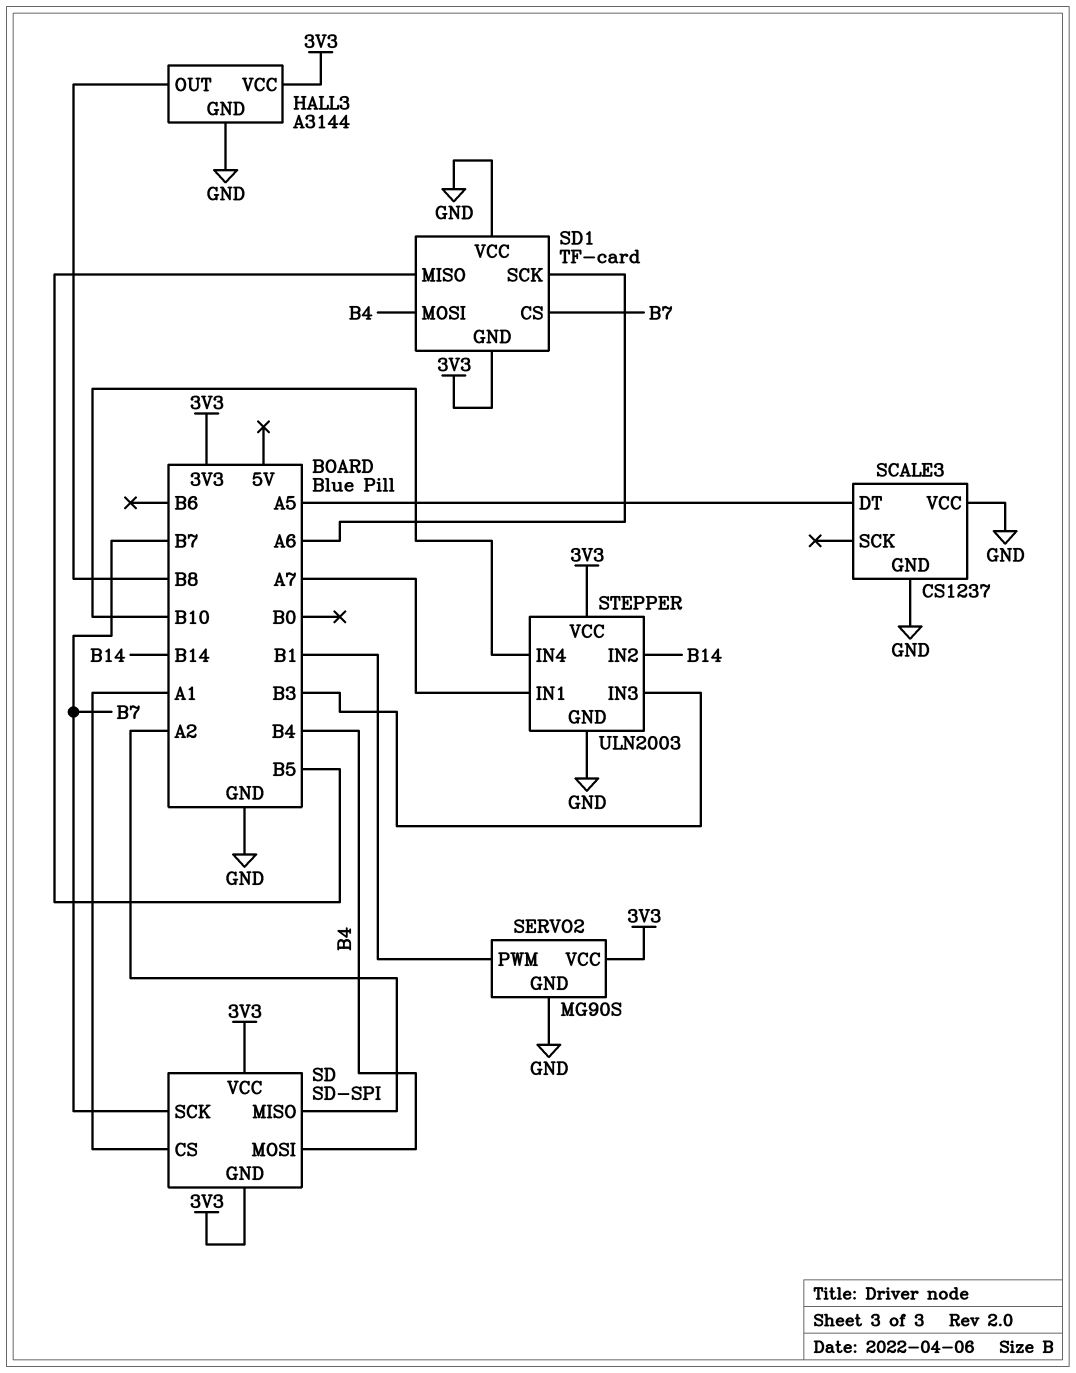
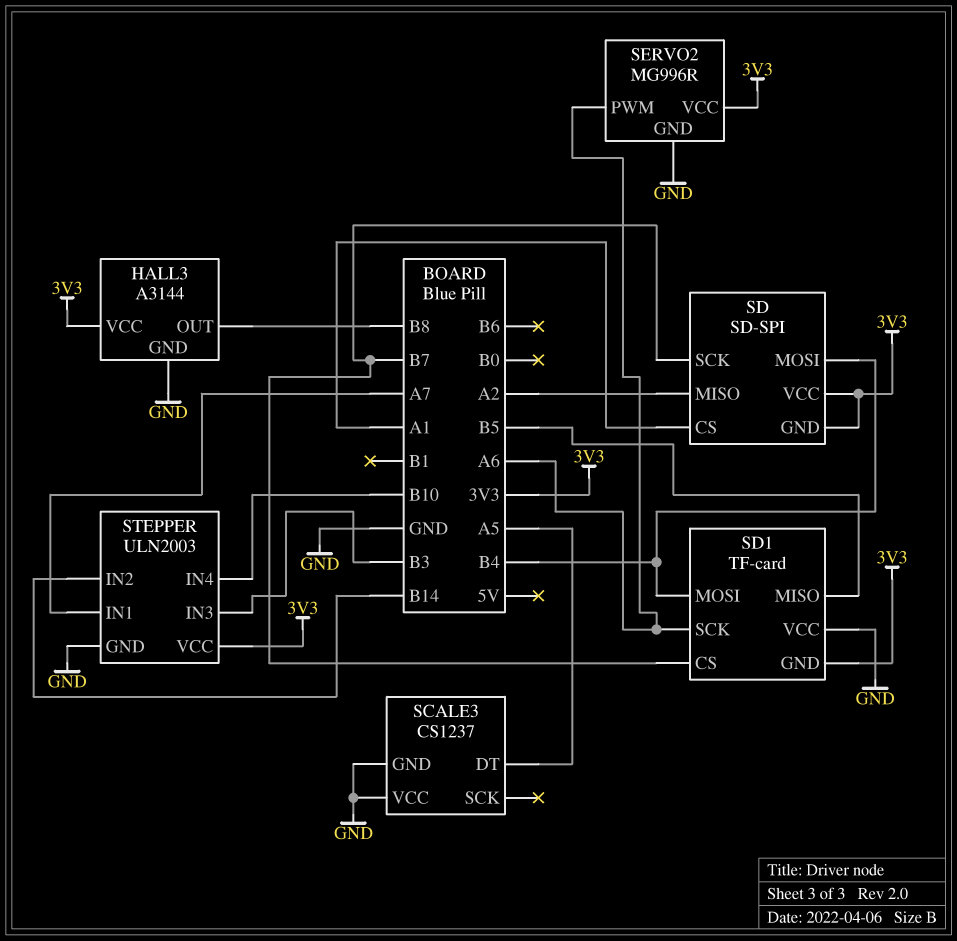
SERVO2: MG90S -> MG996R
SERVO2 pin PWM: B1 -> A6

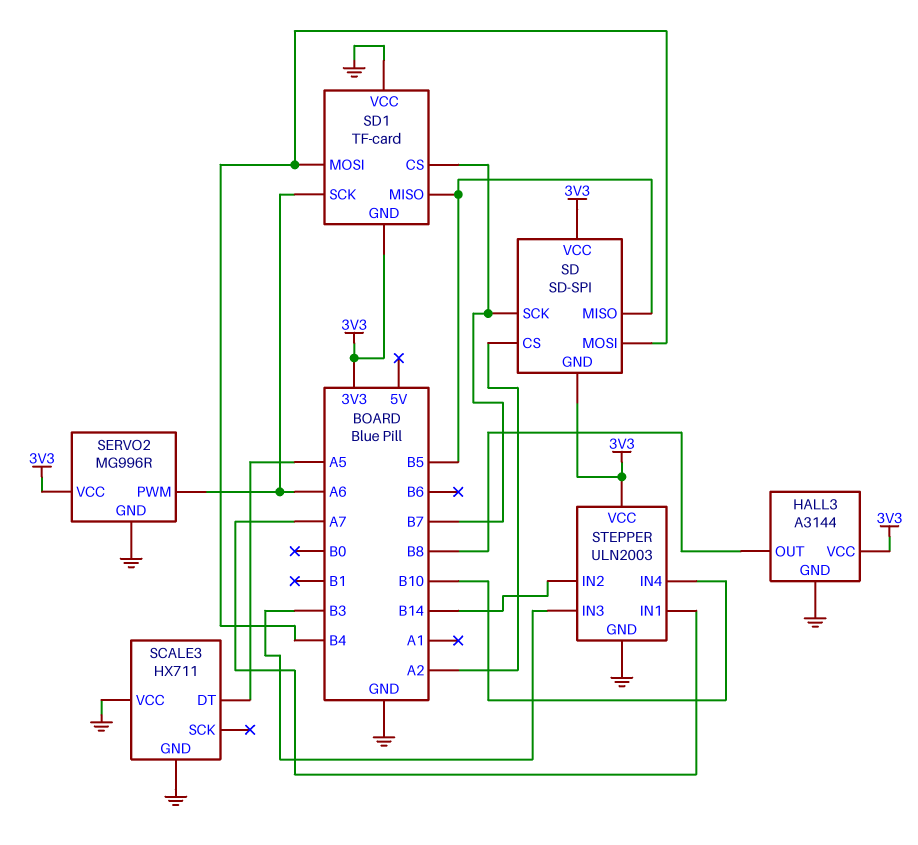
SCALE3: CS1237 -> HX711
SD pin CS: A1 -> A2
SD pin MISO: A2 -> B5

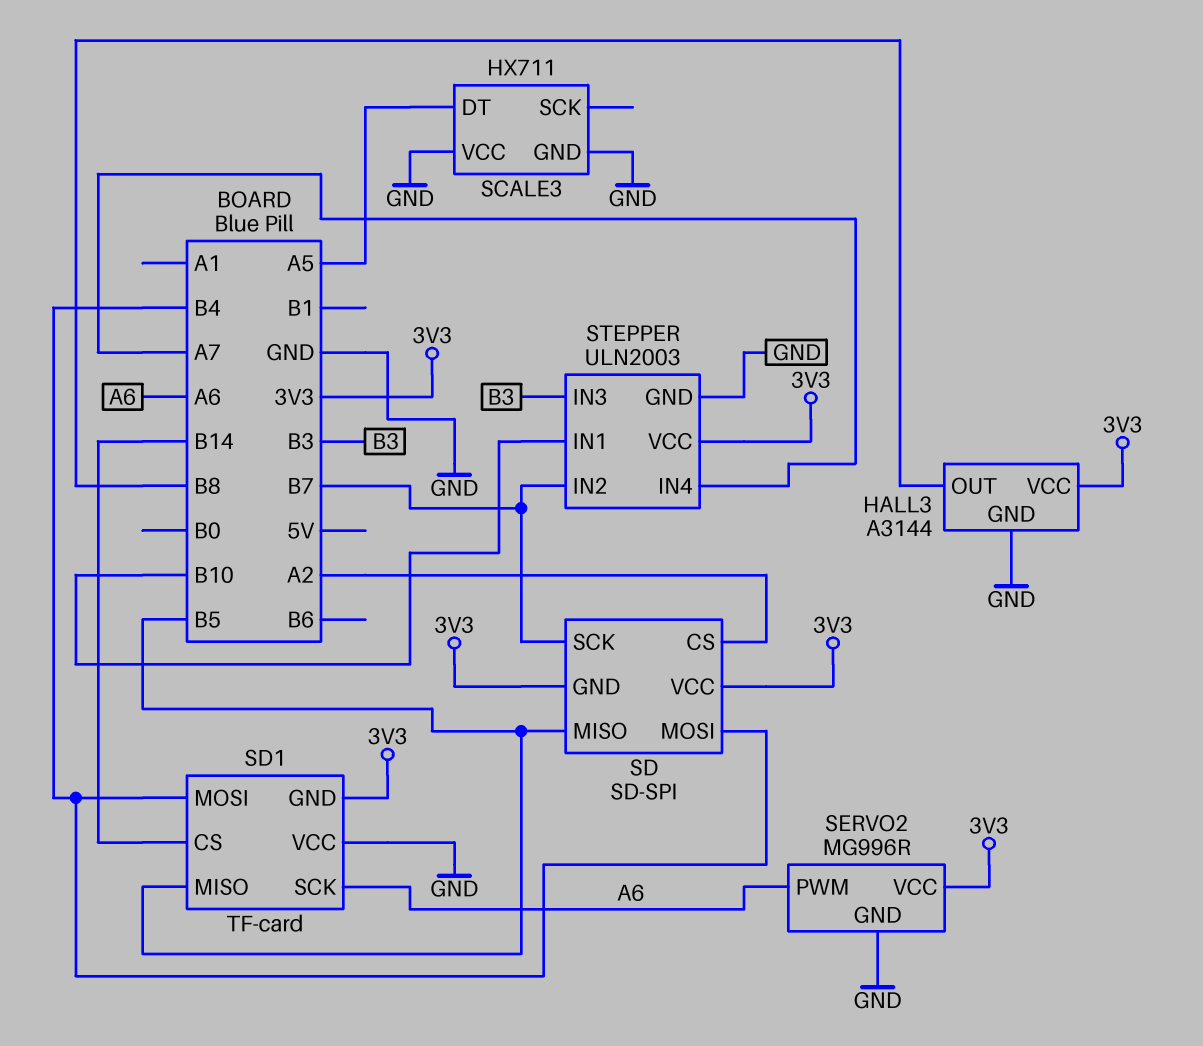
SD1 pin CS: B7 -> B14
STEPPER pin IN1: A7 -> B10
STEPPER pin IN2: B14 -> B7
STEPPER pin IN4: B10 -> A7

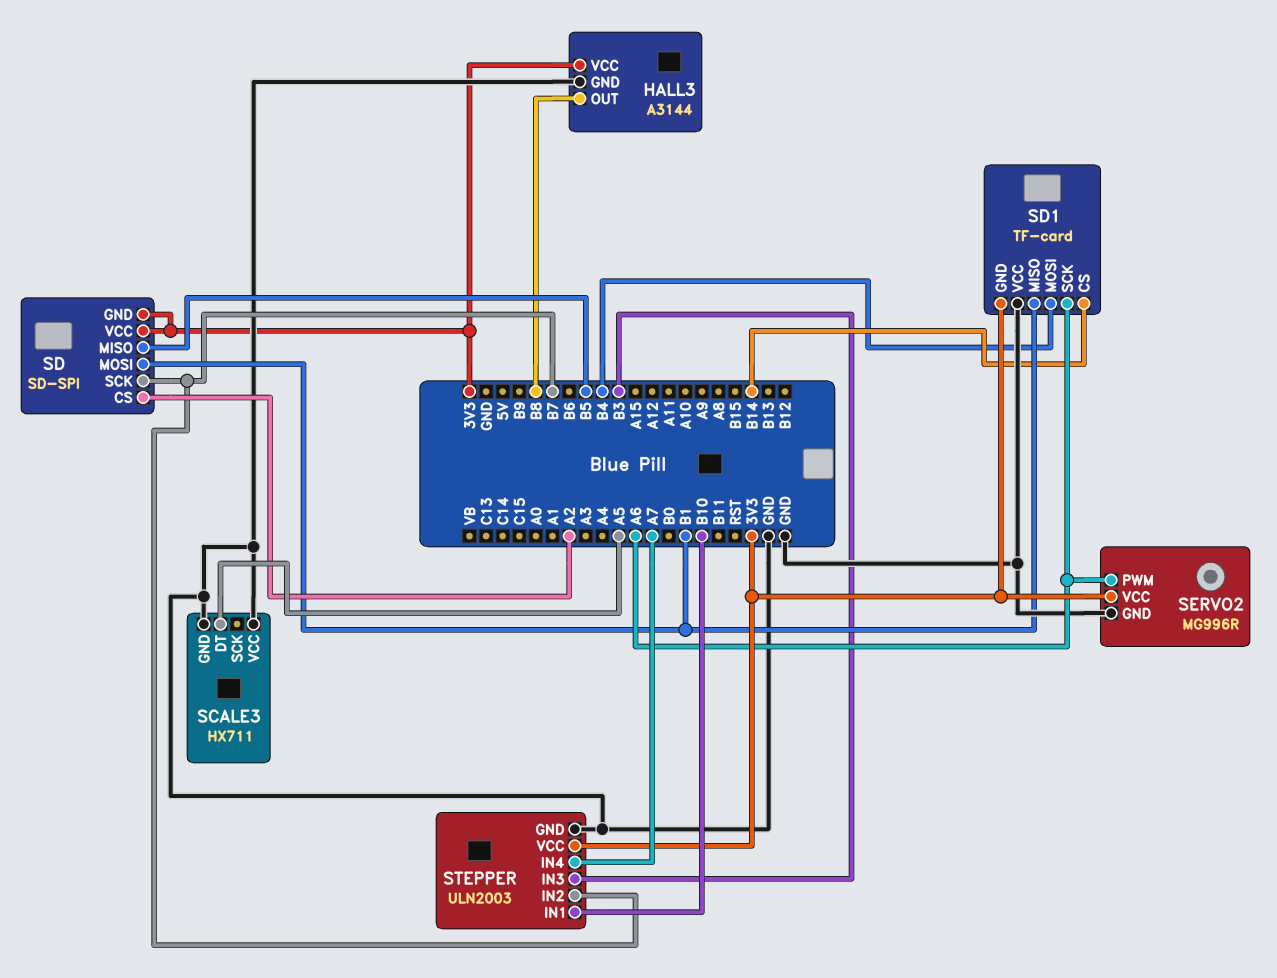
SD pin MOSI: B4 -> B1
SD1 pin MISO: B5 -> B1

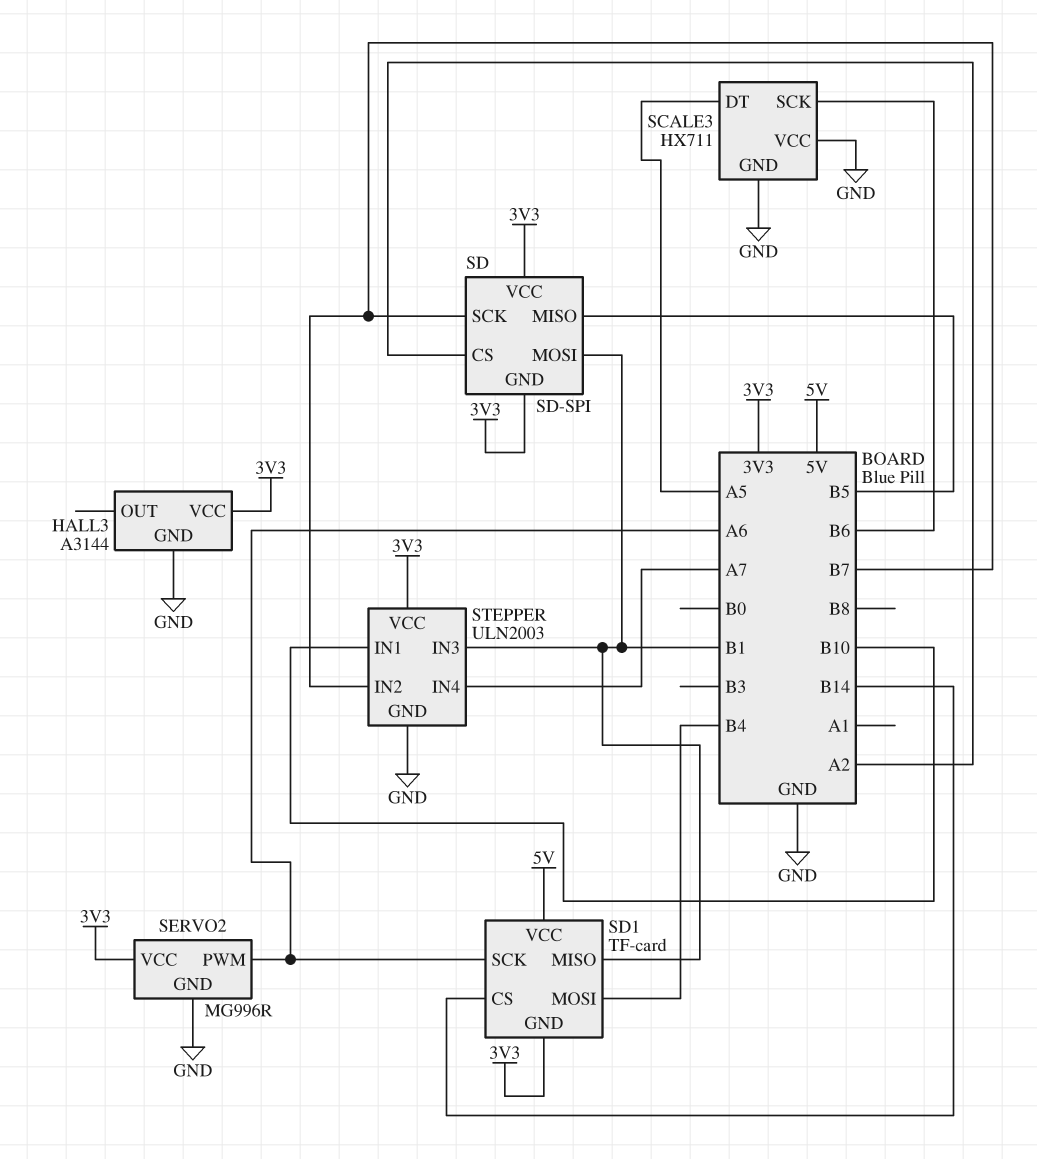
HALL3 pin OUT: B8 -> none
SCALE3 pin SCK: none -> B6
SD1 pin VCC: GND -> 5V
STEPPER pin IN3: B3 -> B1

